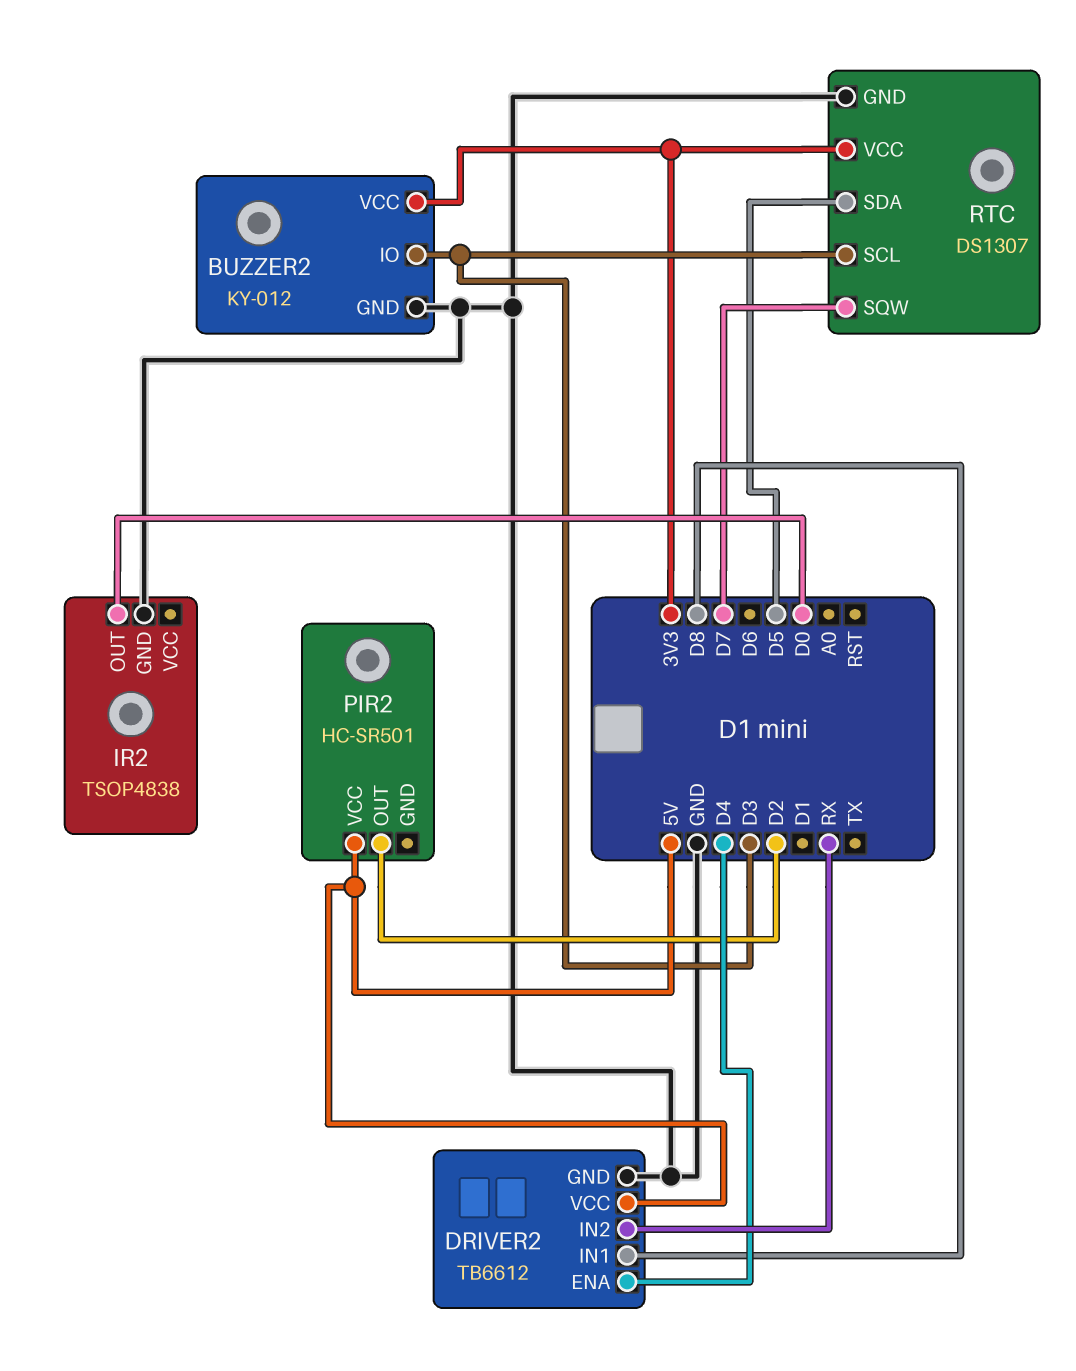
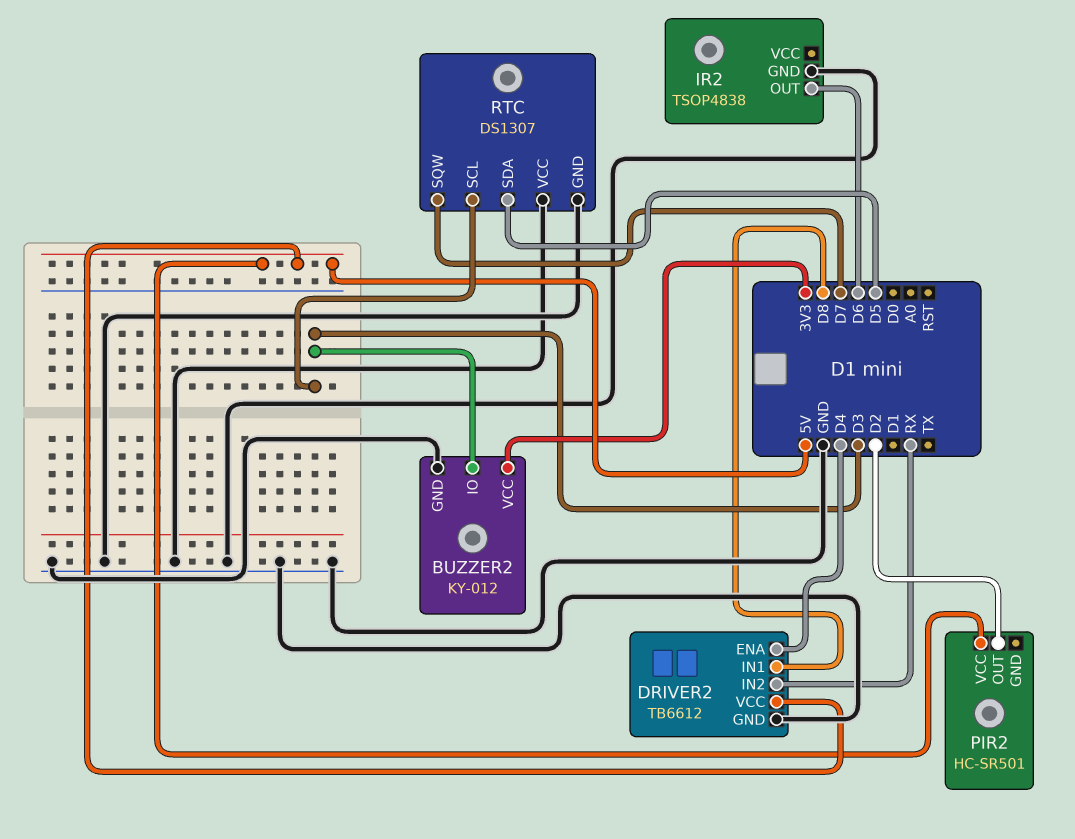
IR2 pin OUT: D0 -> D6
RTC pin VCC: 3V3 -> GND

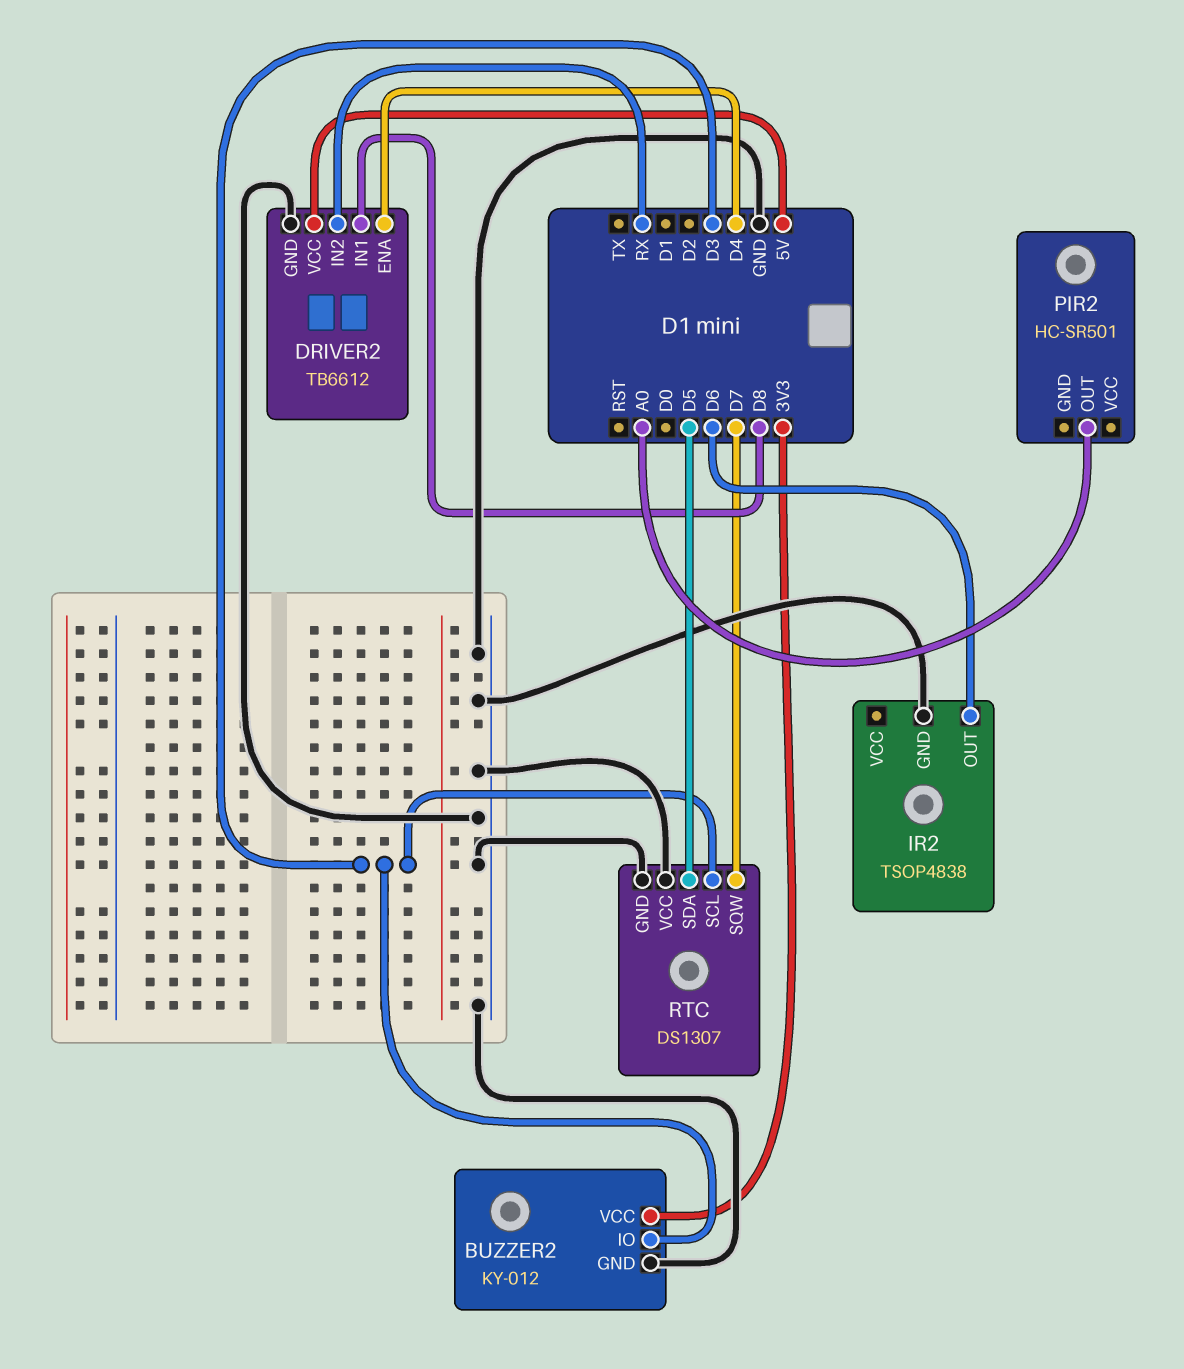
PIR2 pin OUT: D2 -> A0
PIR2 pin VCC: 5V -> none

